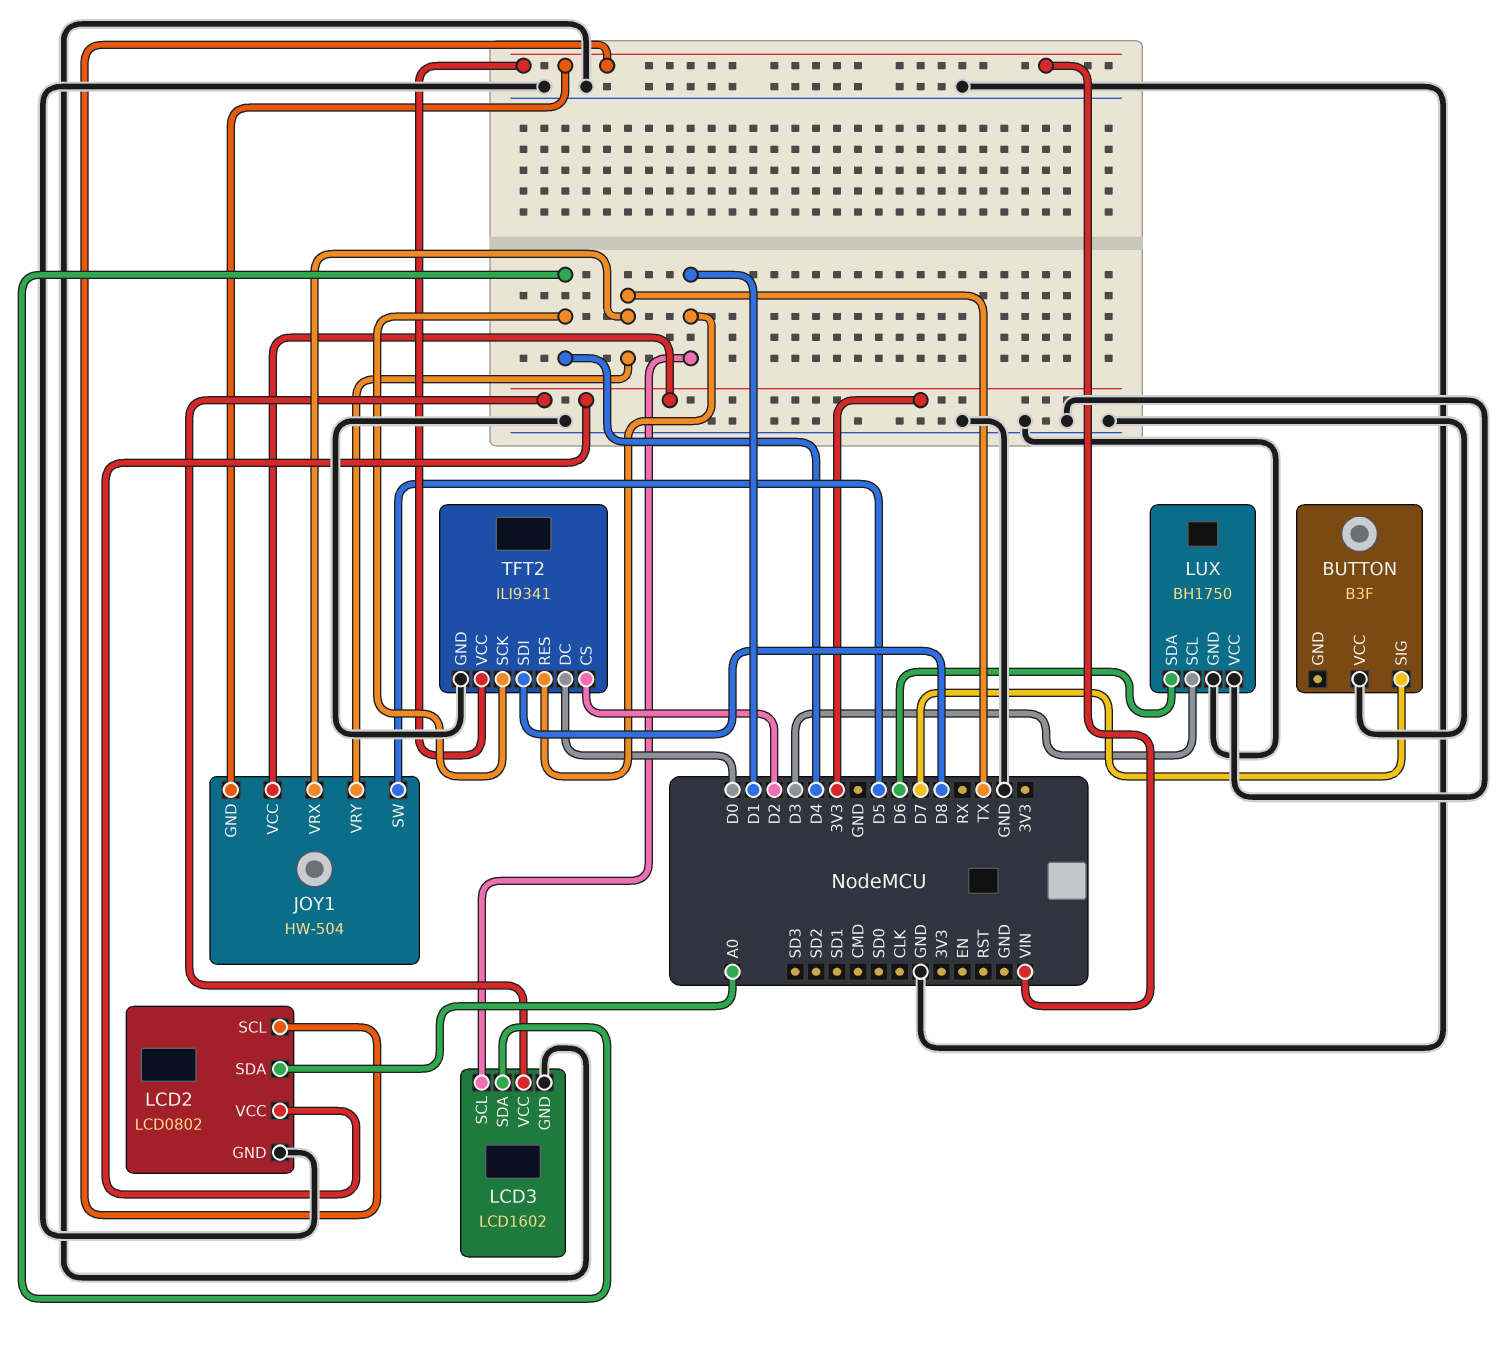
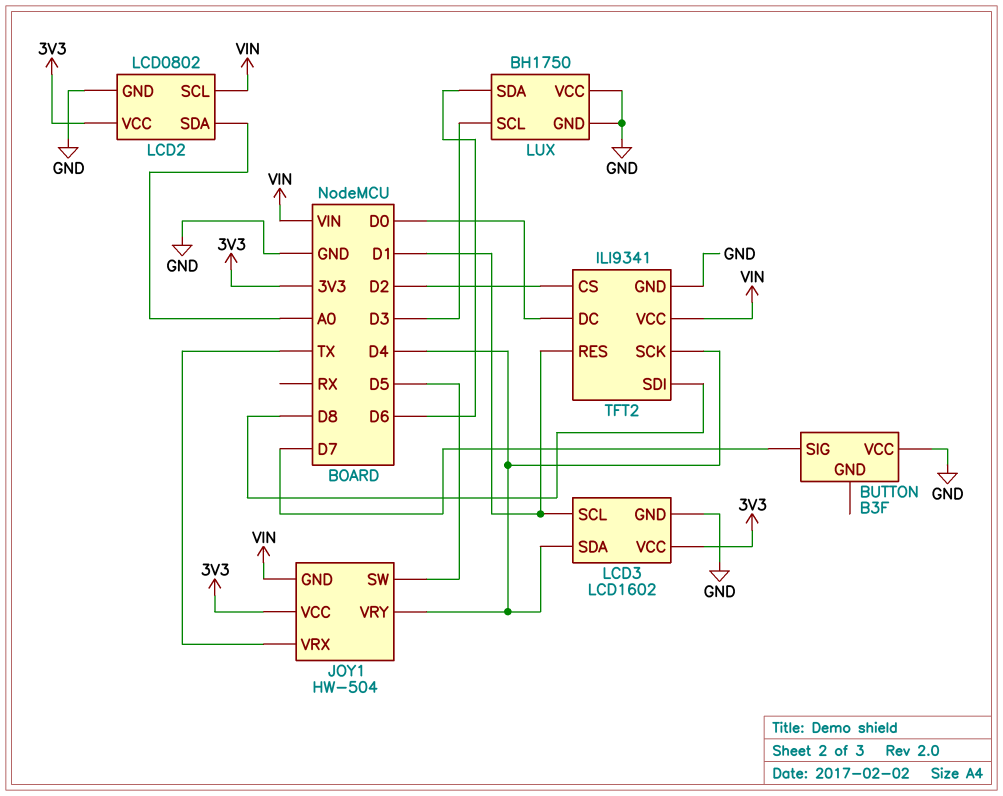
JOY1 pin VRY: TX -> D4

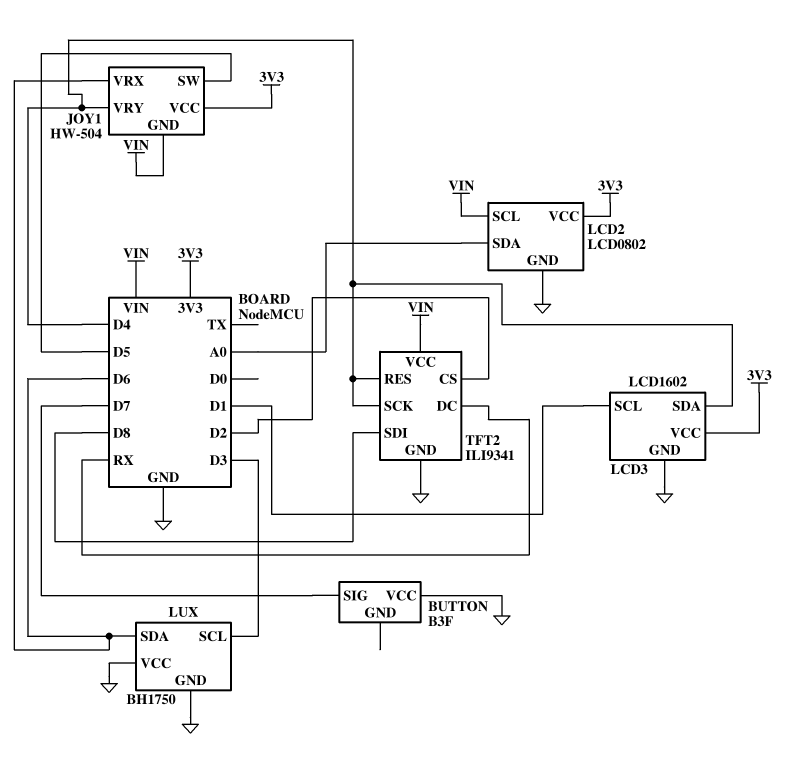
JOY1 pin VRX: TX -> D6
TFT2 pin DC: D0 -> RX
TFT2 pin RES: D1 -> D4

